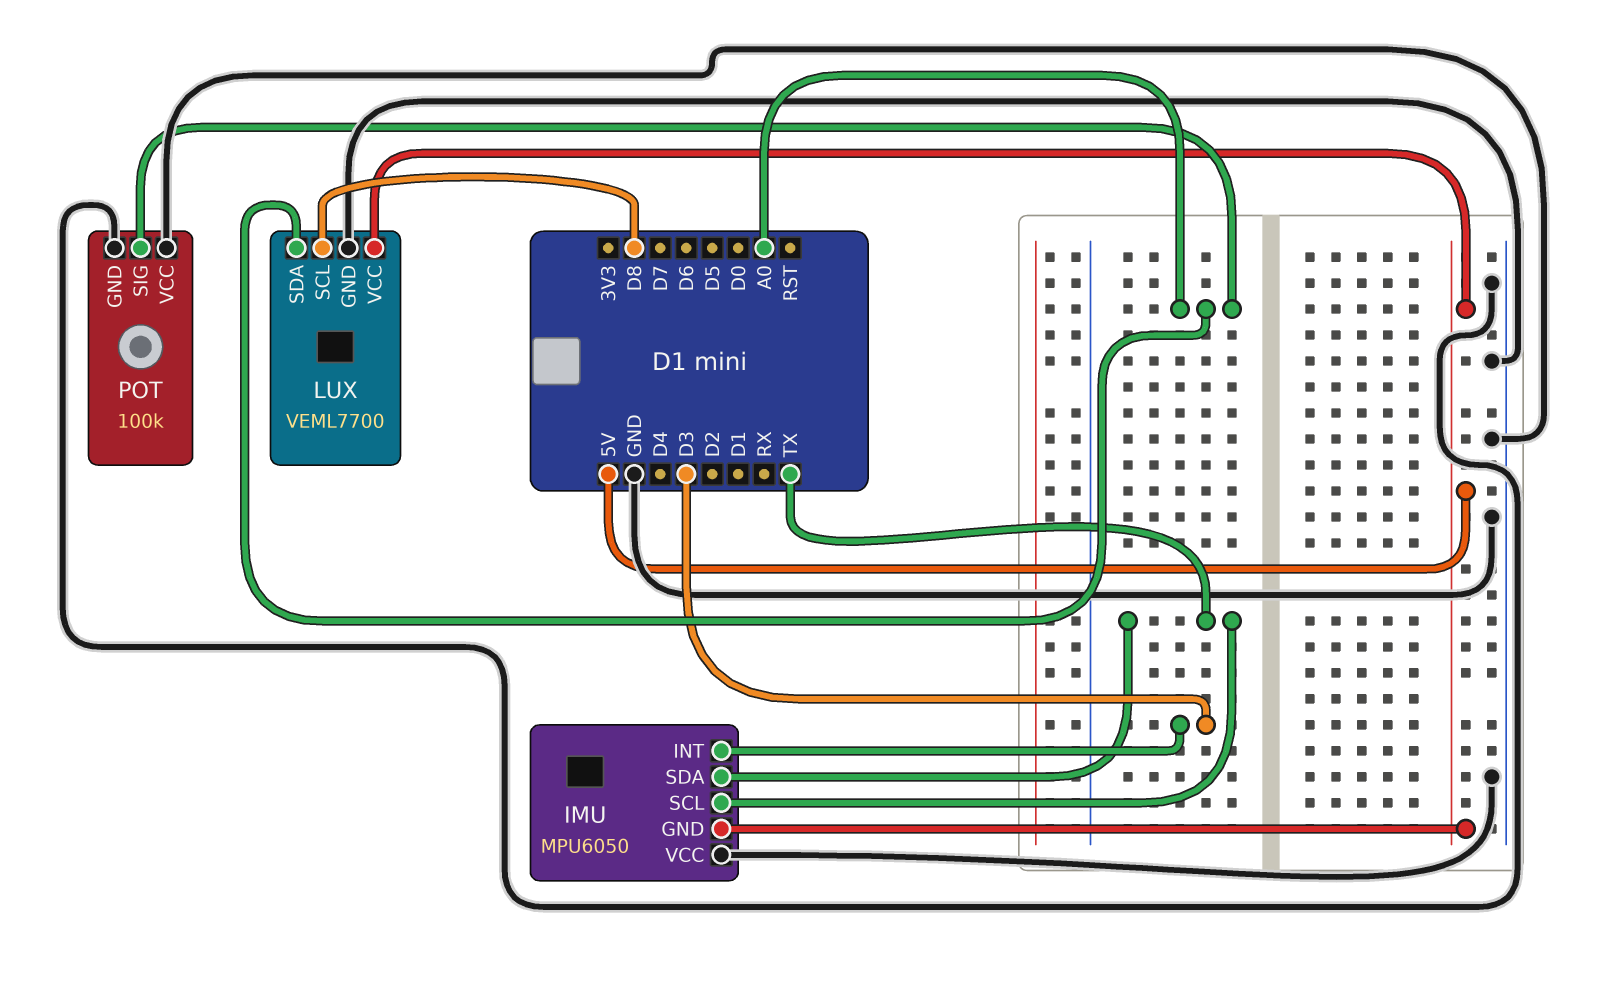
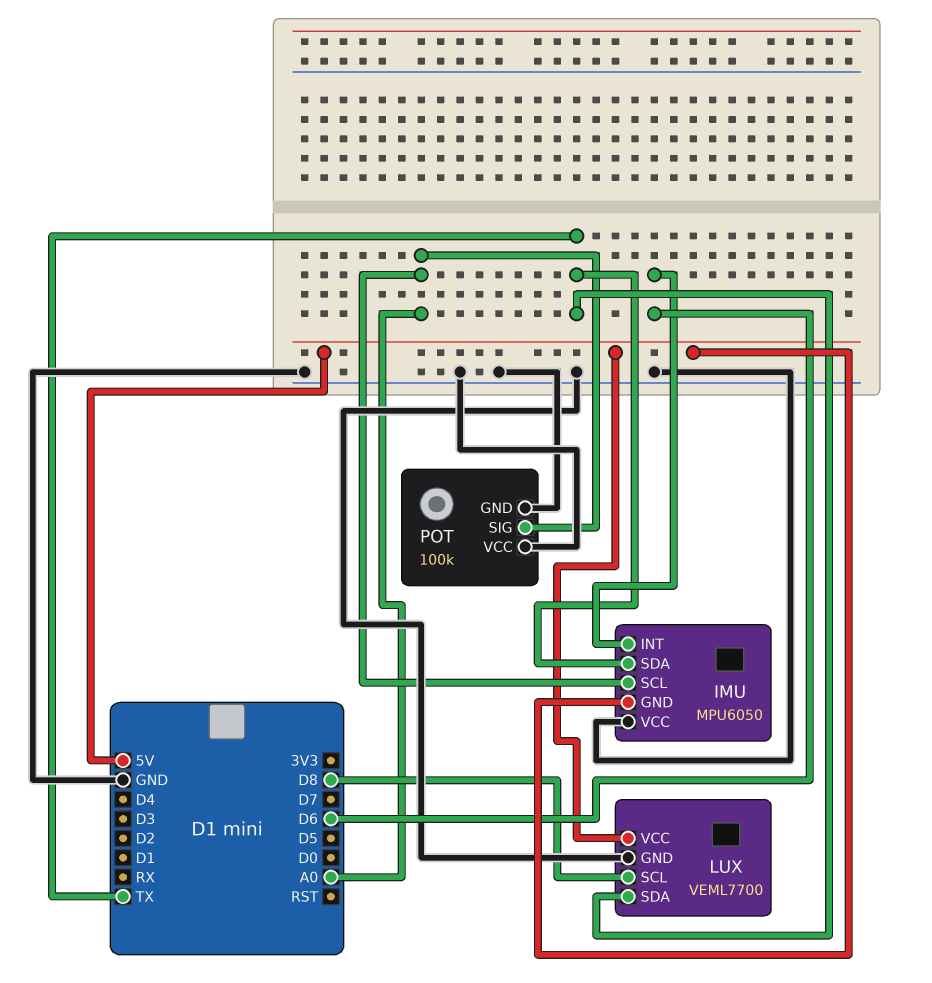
IMU pin INT: D3 -> D6
IMU pin SCL: TX -> A0
LUX pin SDA: A0 -> TX

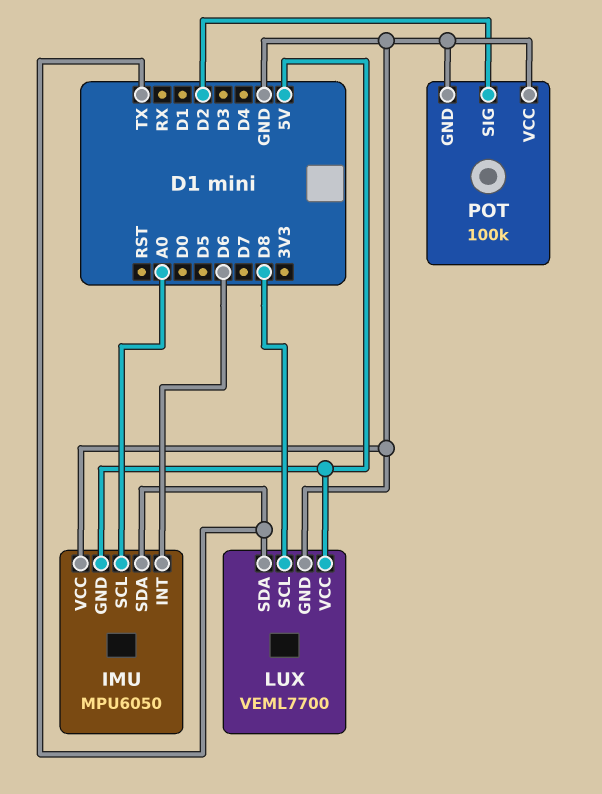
POT pin SIG: A0 -> D2

